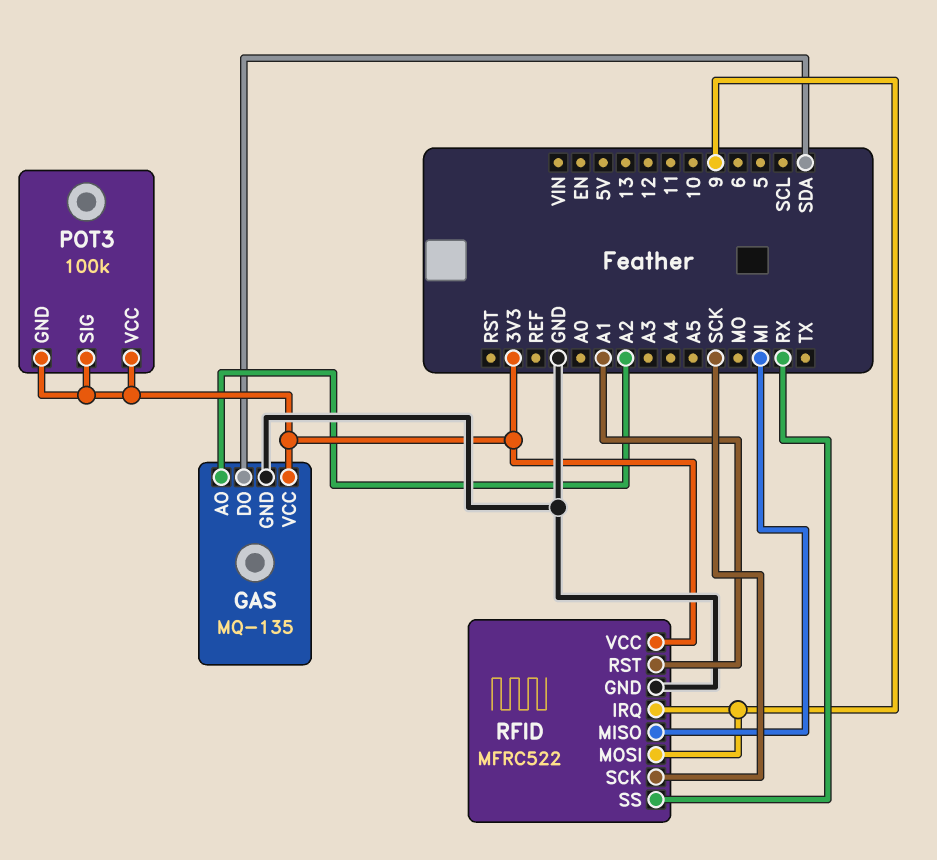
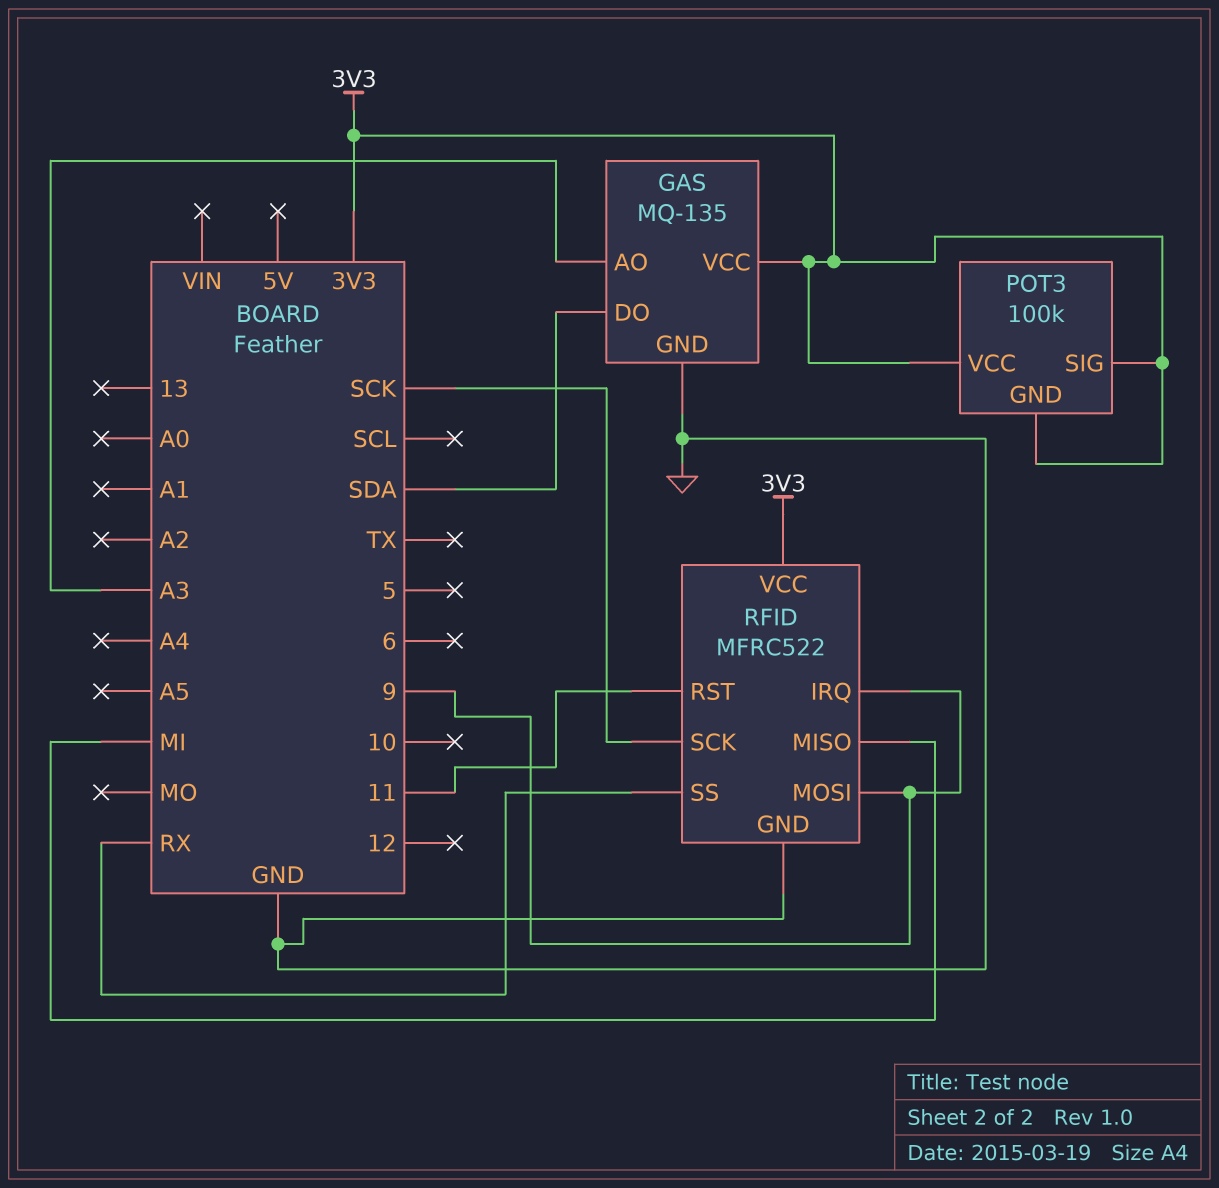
GAS pin AO: A2 -> A3
RFID pin RST: A1 -> 11

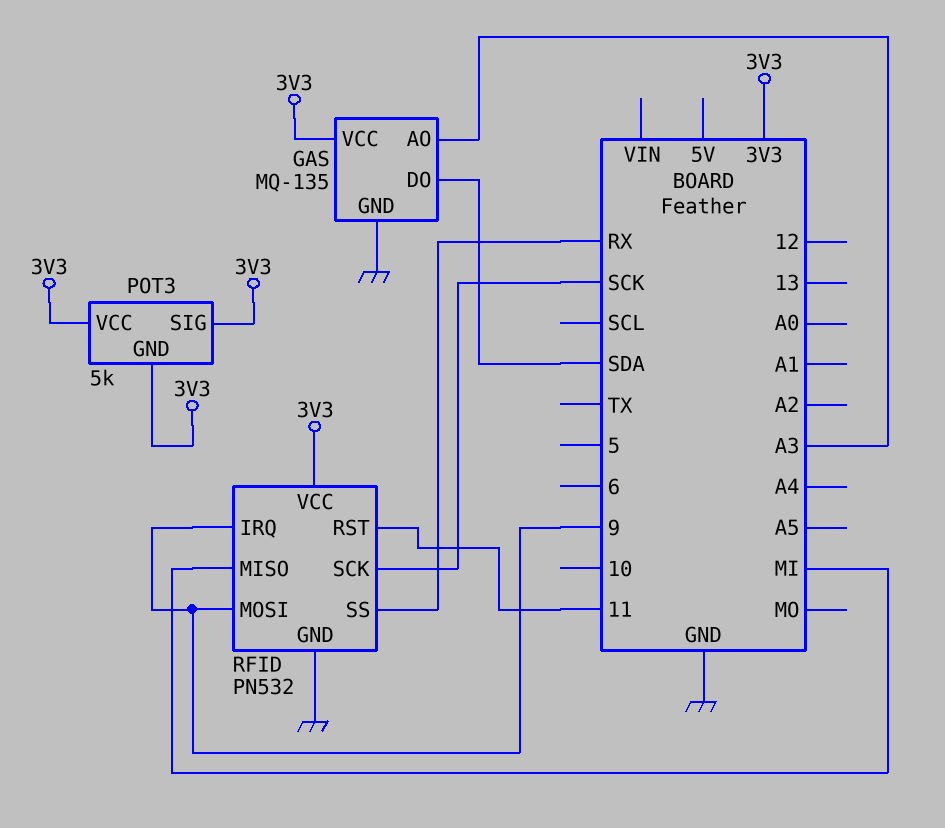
POT3: 100k -> 5k
RFID: MFRC522 -> PN532

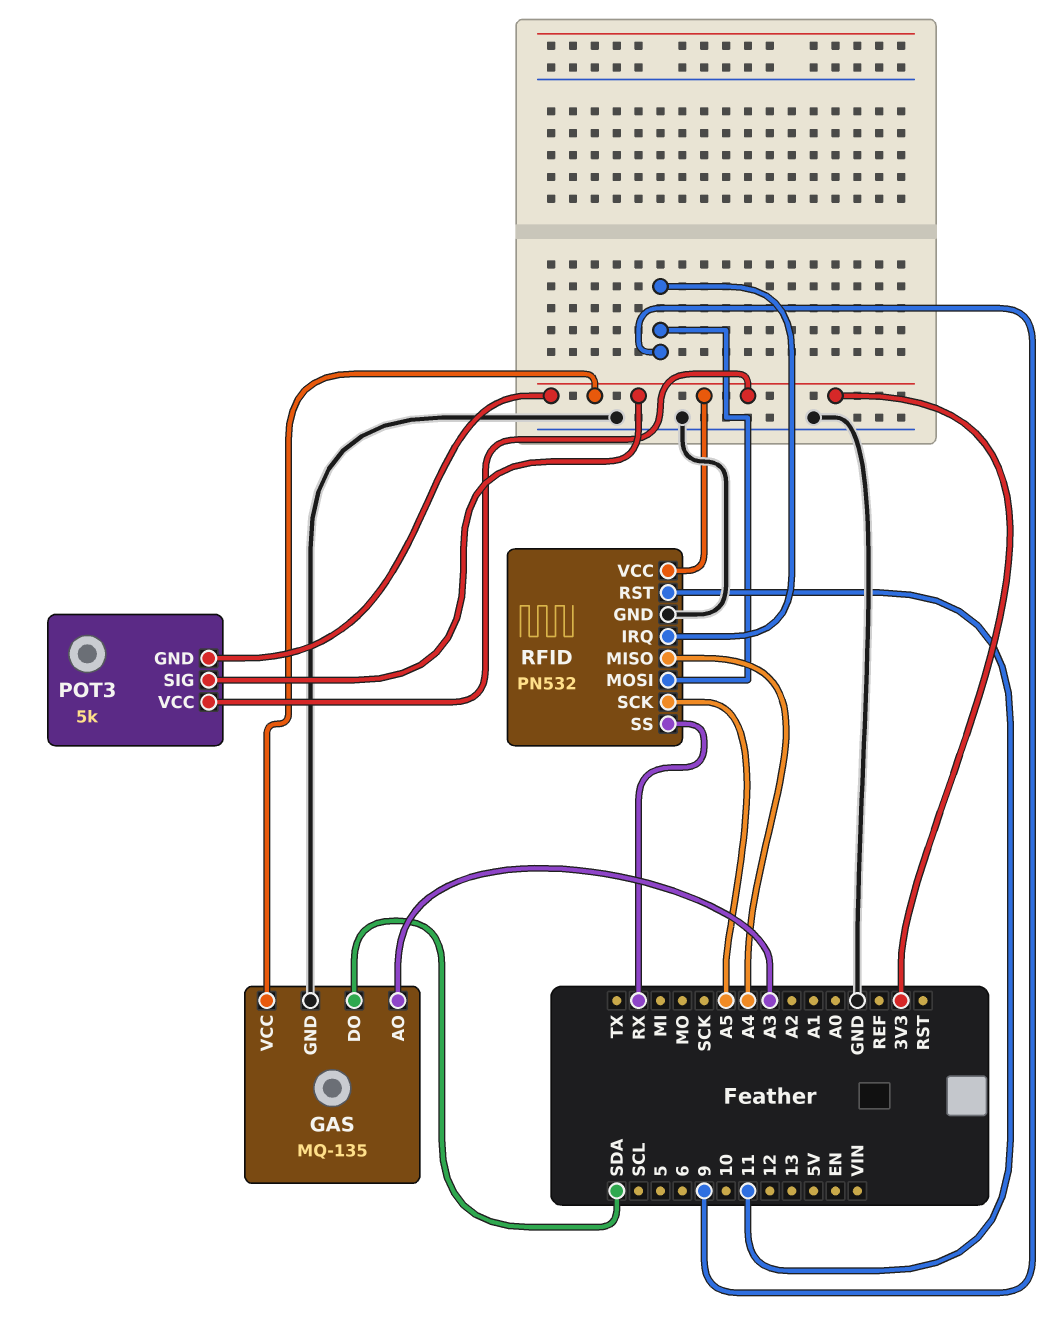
RFID pin MISO: MI -> A4
RFID pin SCK: SCK -> A5

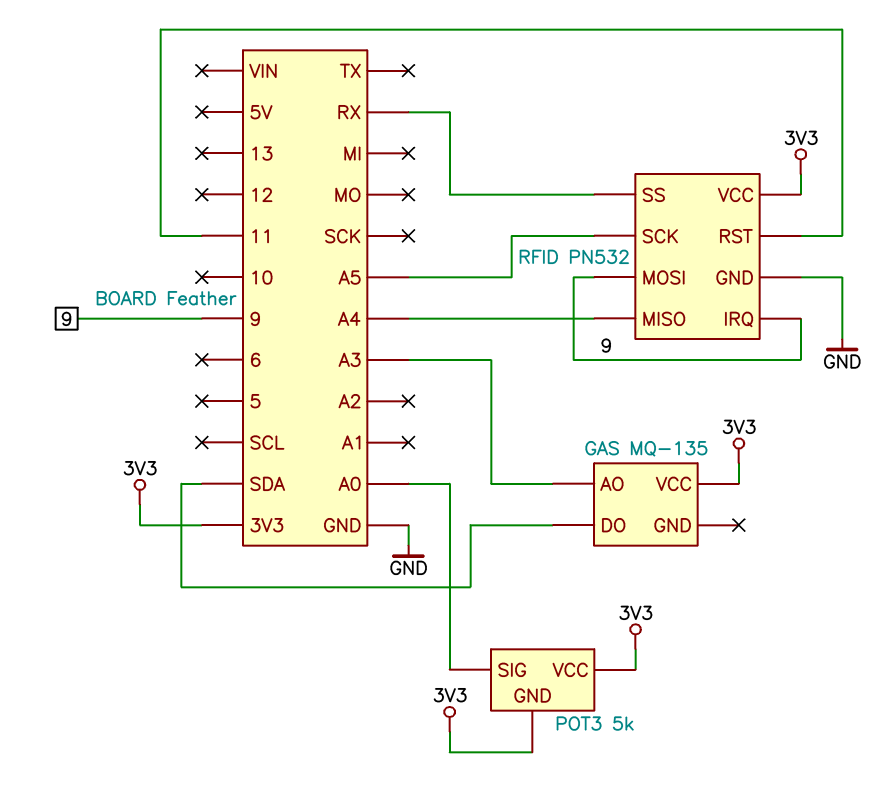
GAS pin GND: GND -> none
POT3 pin SIG: 3V3 -> A0

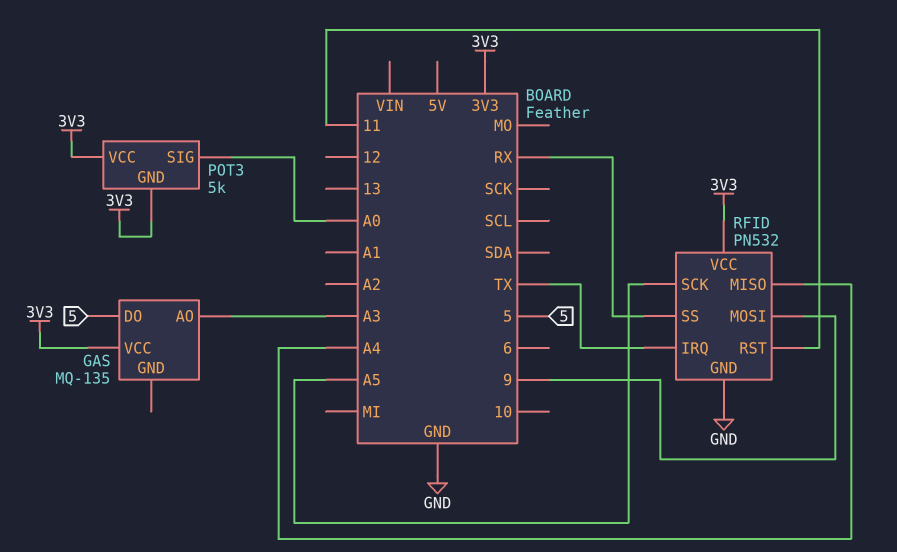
GAS pin DO: SDA -> 5
RFID pin IRQ: 9 -> TX

